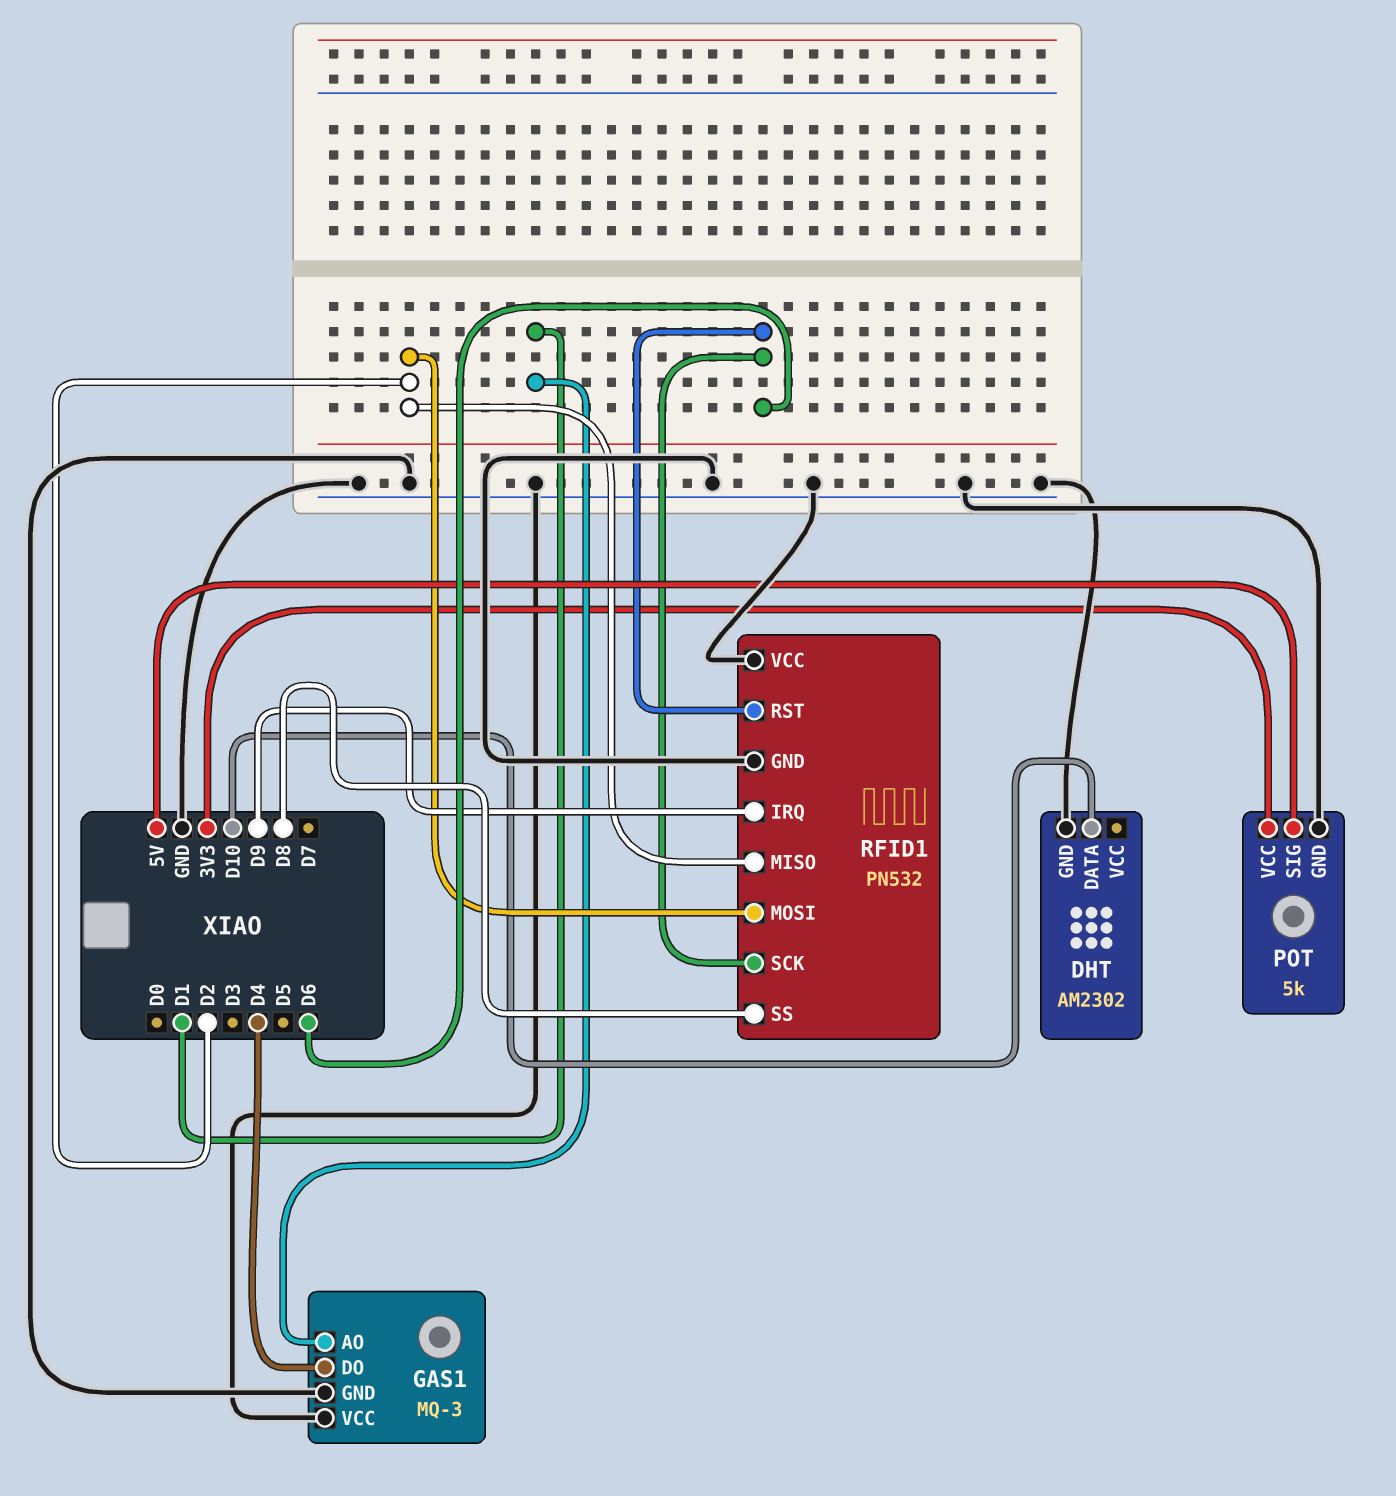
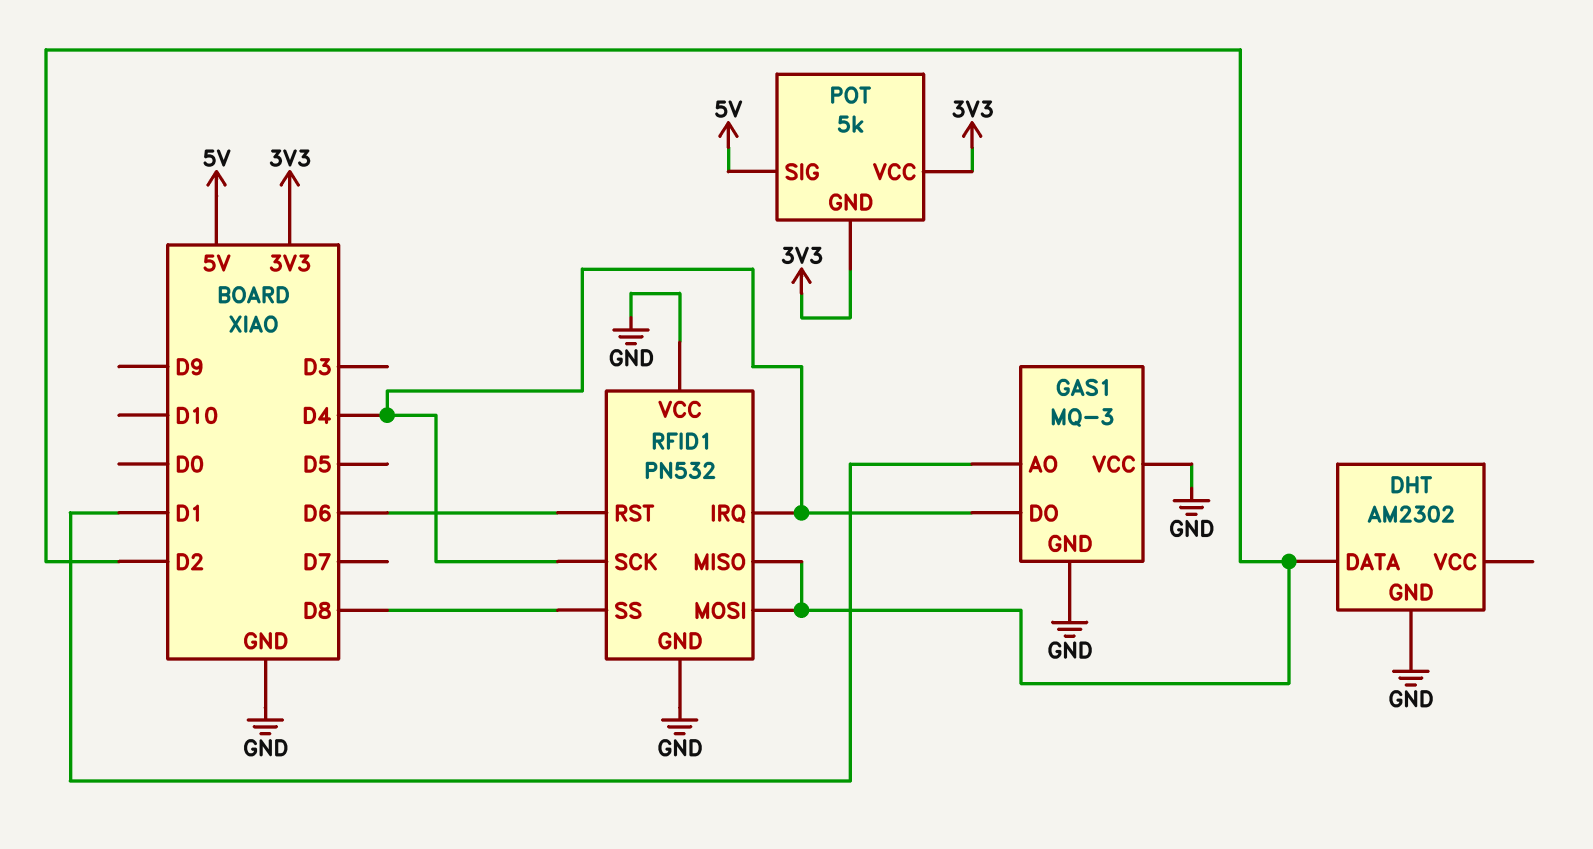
DHT pin DATA: D10 -> D2
POT pin GND: GND -> 3V3
RFID1 pin IRQ: D9 -> D4
RFID1 pin SCK: D6 -> D4

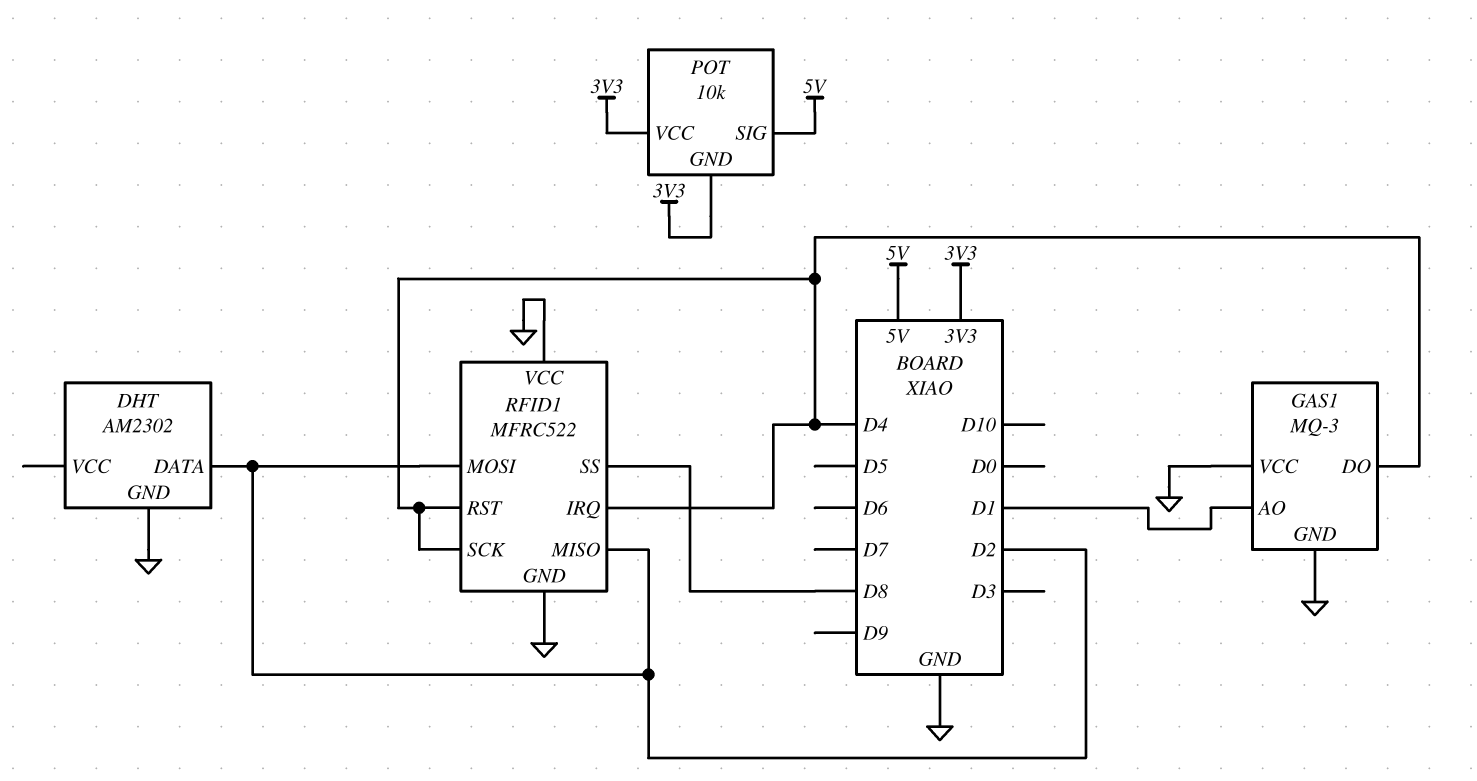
POT: 5k -> 10k
RFID1: PN532 -> MFRC522
RFID1 pin RST: D6 -> D4

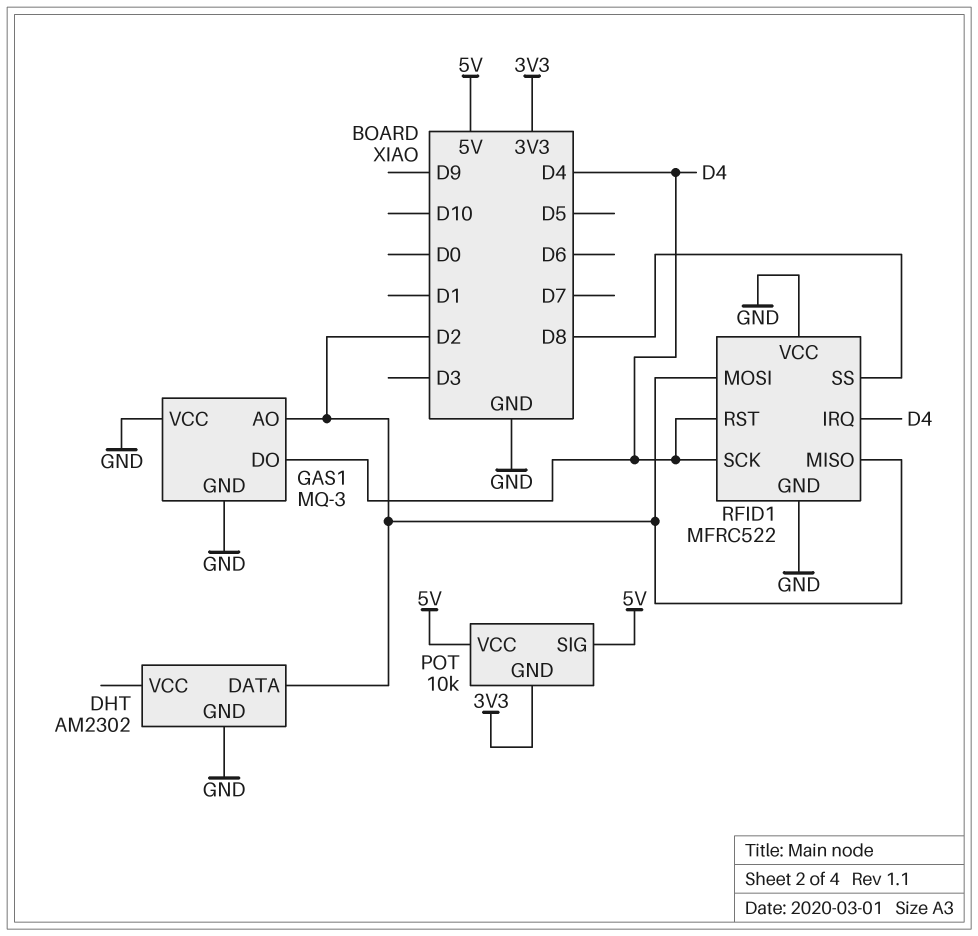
GAS1 pin AO: D1 -> D2
POT pin VCC: 3V3 -> 5V

